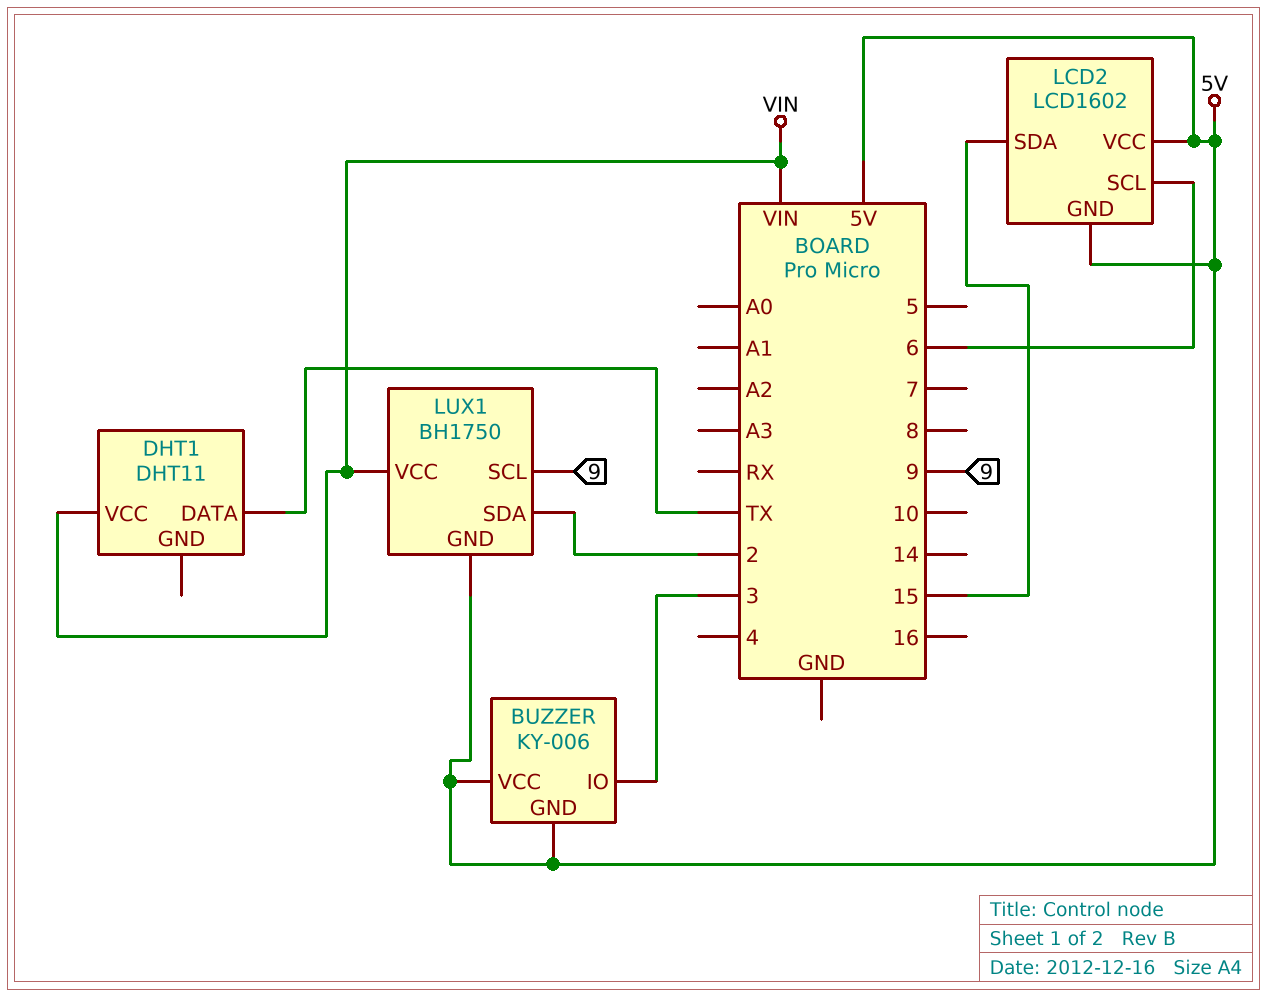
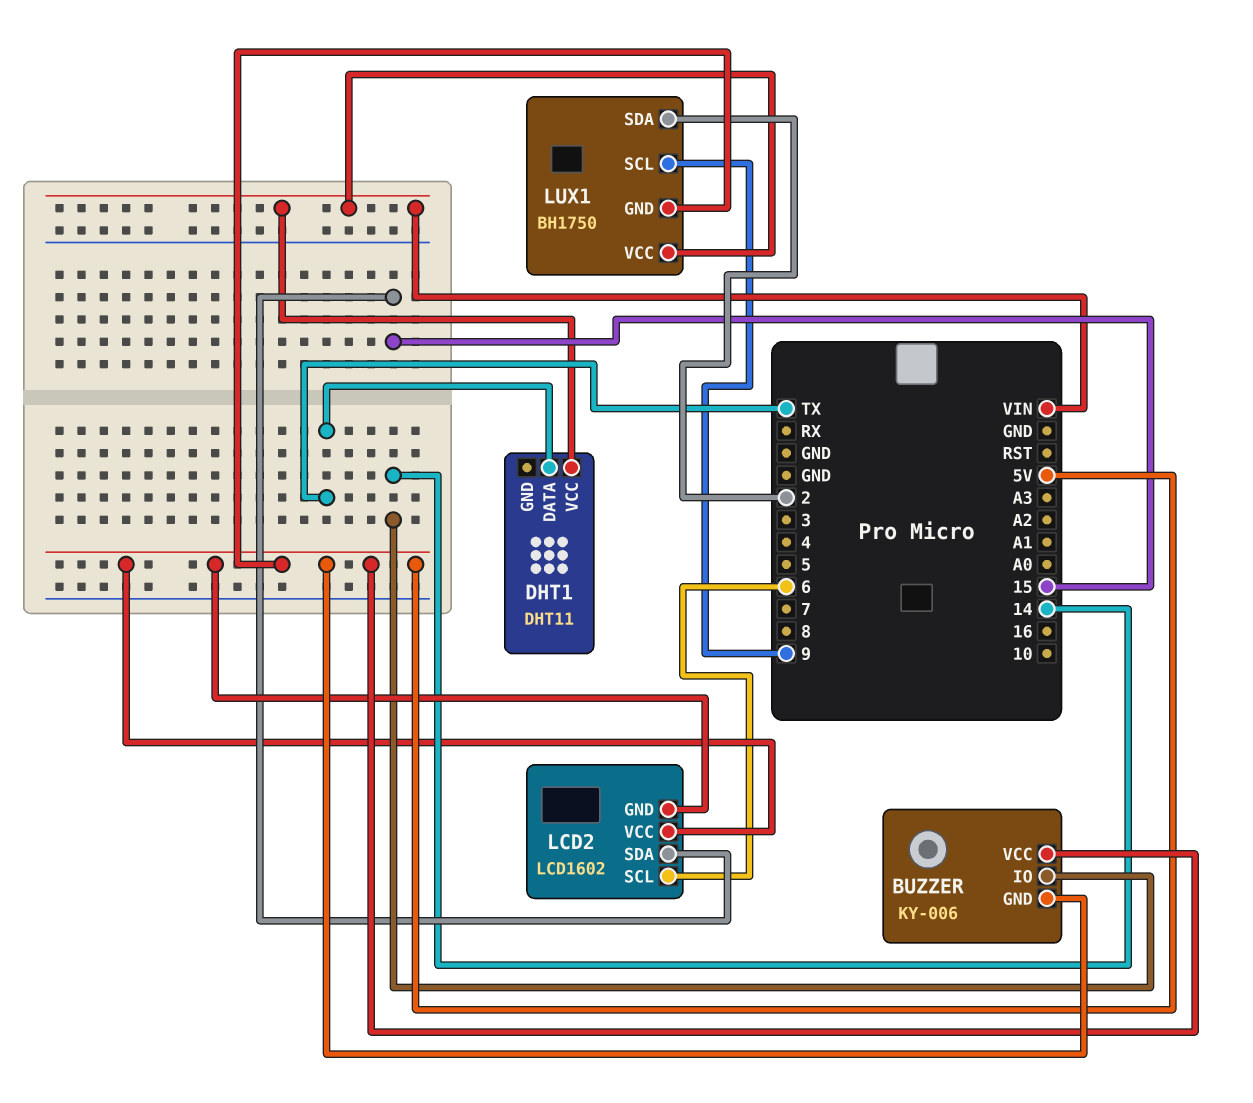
BUZZER pin IO: 3 -> 14

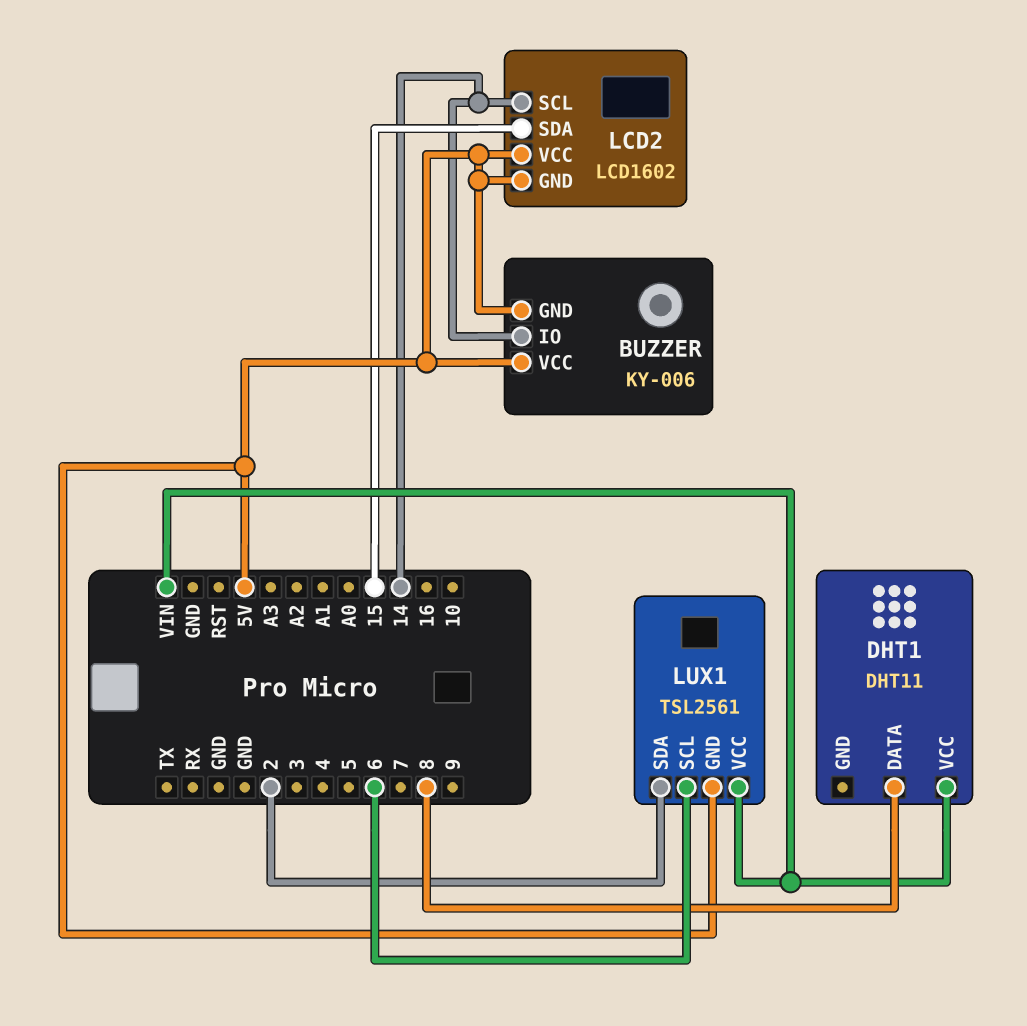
DHT1 pin DATA: TX -> 8
LCD2 pin SCL: 6 -> 14
LUX1: BH1750 -> TSL2561
LUX1 pin SCL: 9 -> 6

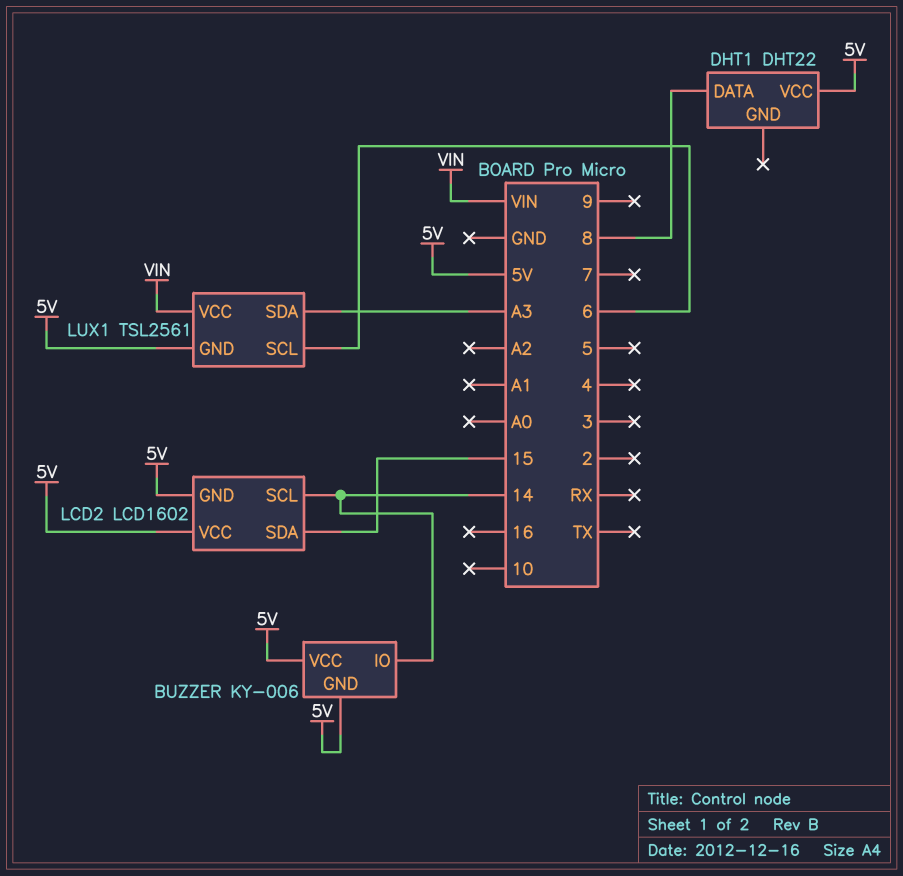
DHT1: DHT11 -> DHT22
DHT1 pin VCC: VIN -> 5V
LUX1 pin SDA: 2 -> A3

